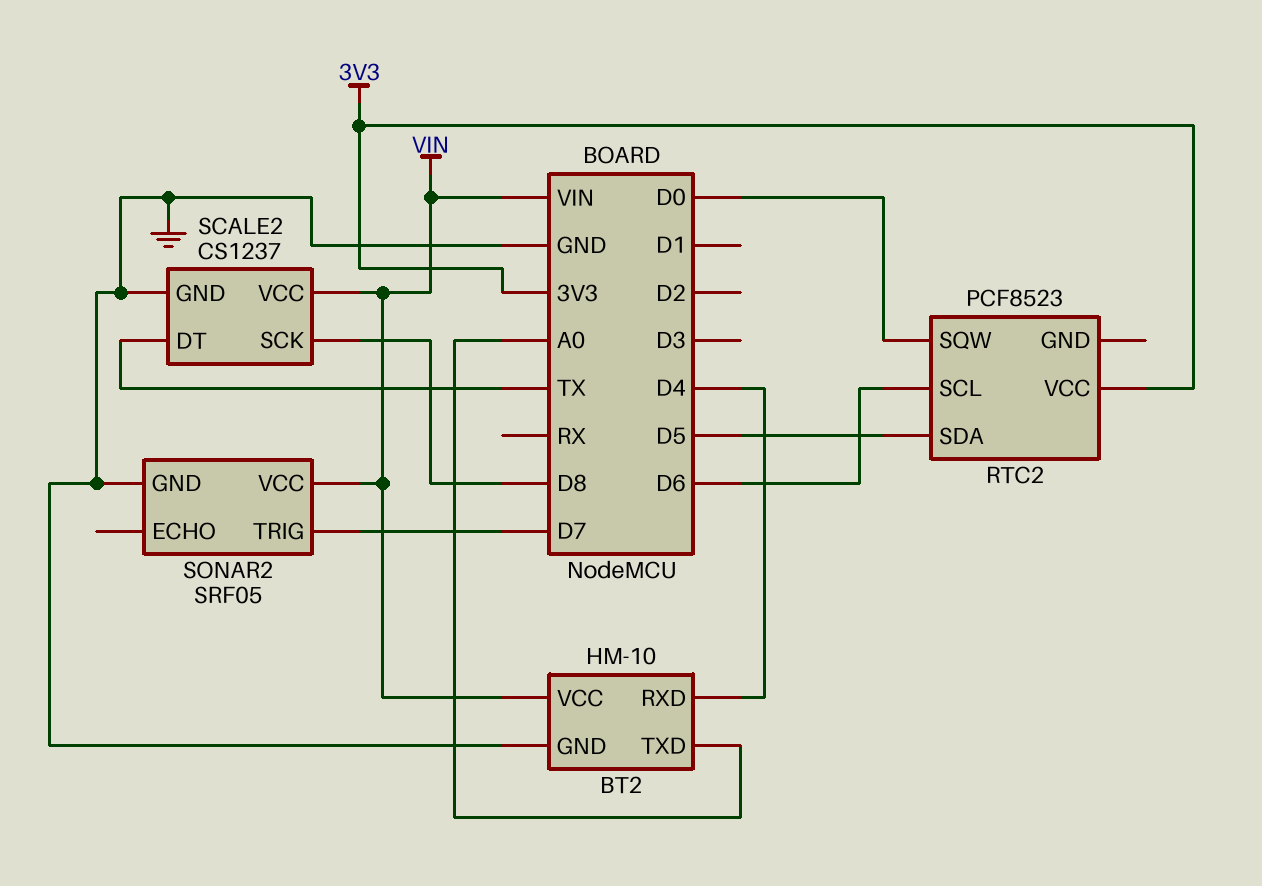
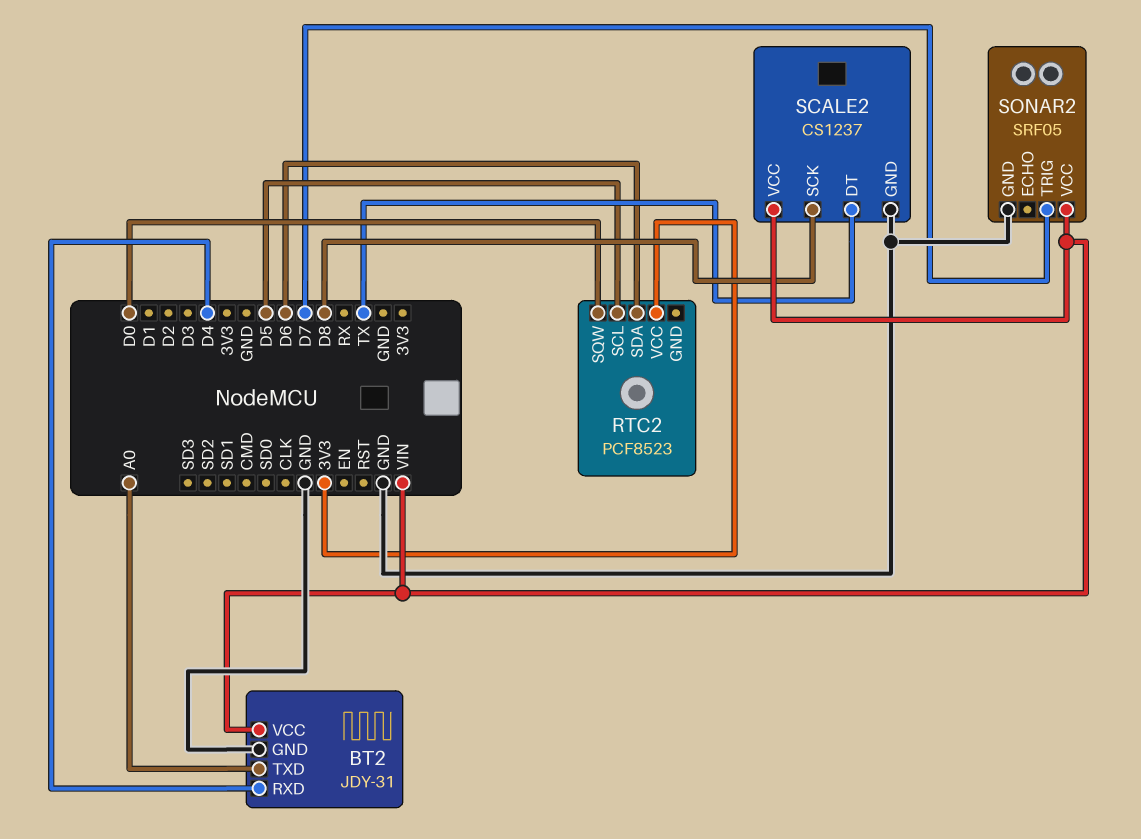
BT2: HM-10 -> JDY-31
RTC2 pin SCL: D6 -> D5
RTC2 pin SDA: D5 -> D6

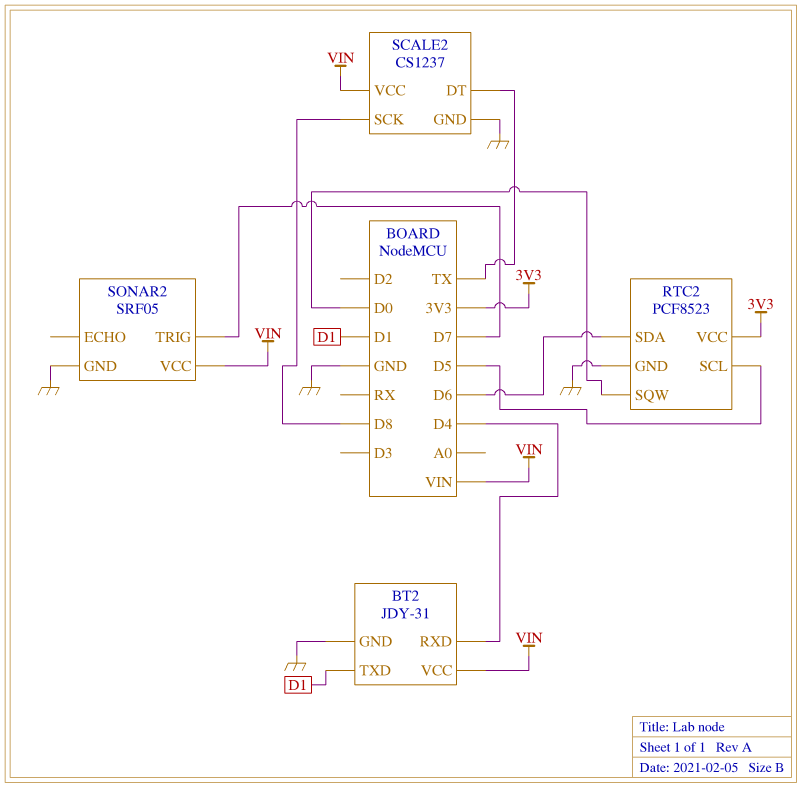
BT2 pin TXD: A0 -> D1
RTC2 pin GND: none -> GND

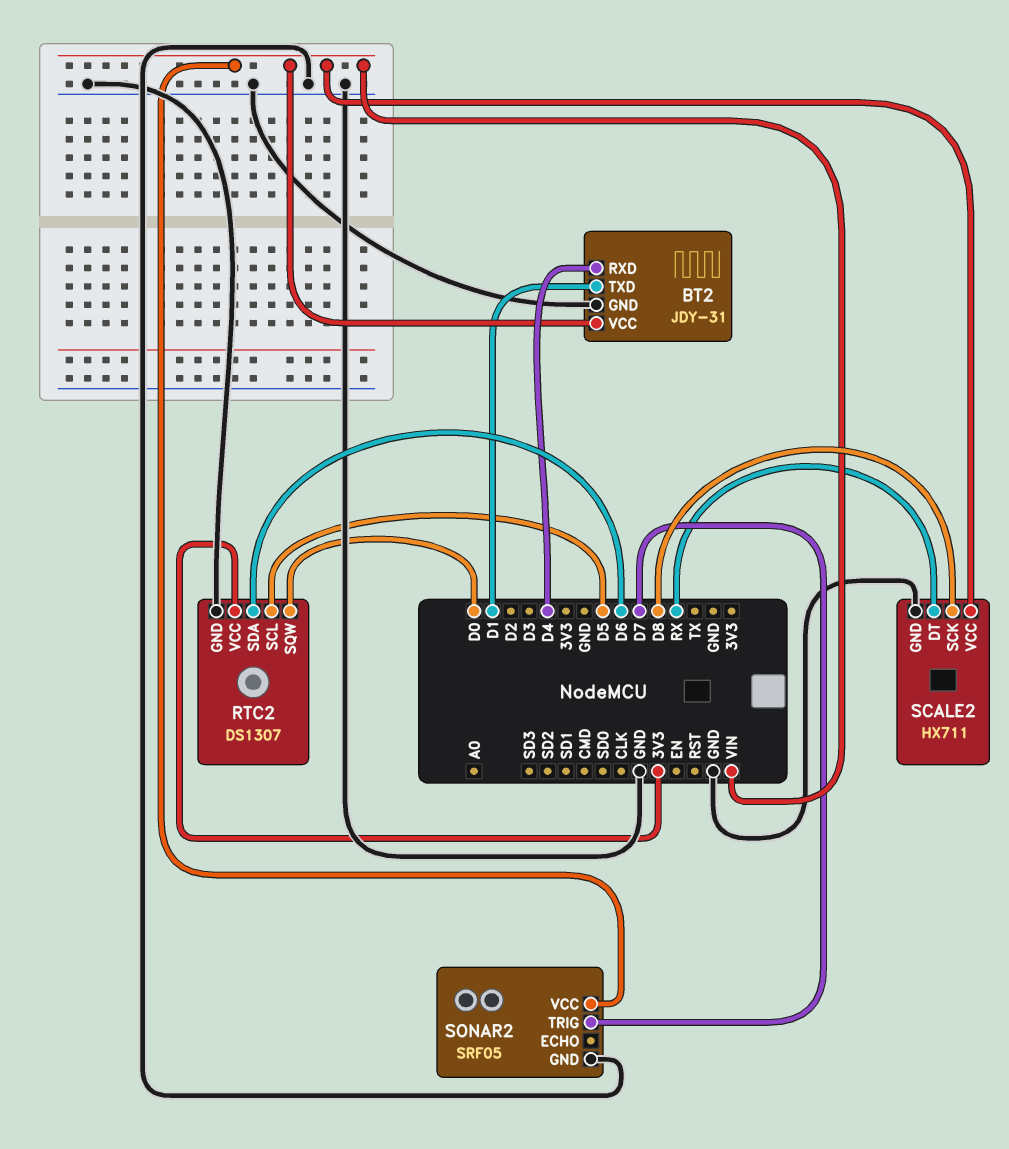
RTC2: PCF8523 -> DS1307
SCALE2: CS1237 -> HX711
SCALE2 pin DT: TX -> RX

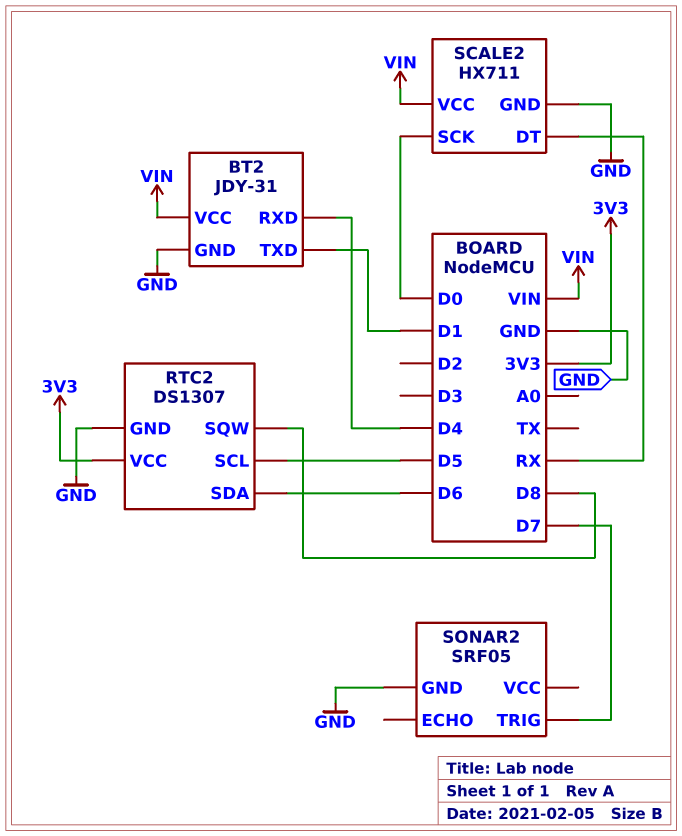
RTC2 pin SQW: D0 -> D8
SCALE2 pin SCK: D8 -> D0
SONAR2 pin VCC: VIN -> none

